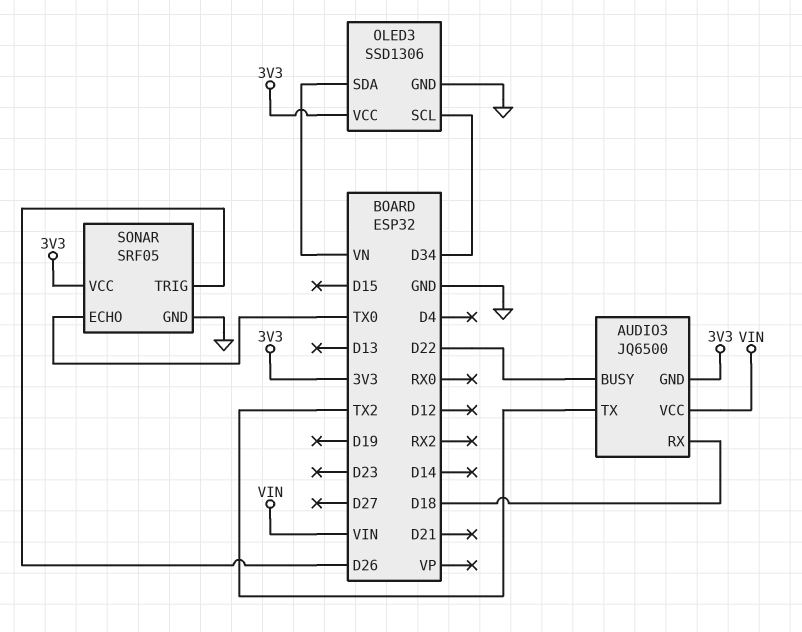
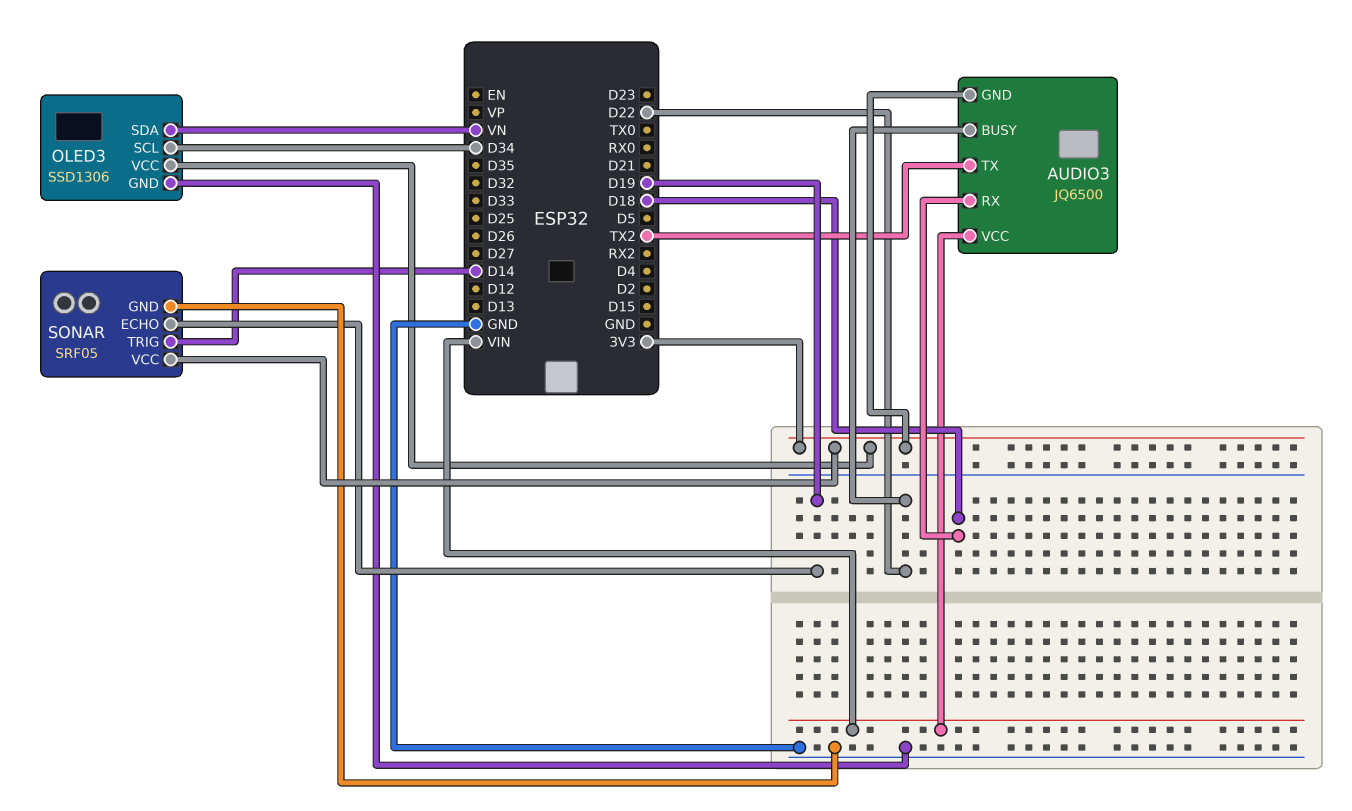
SONAR pin ECHO: TX0 -> D19
SONAR pin TRIG: D26 -> D14

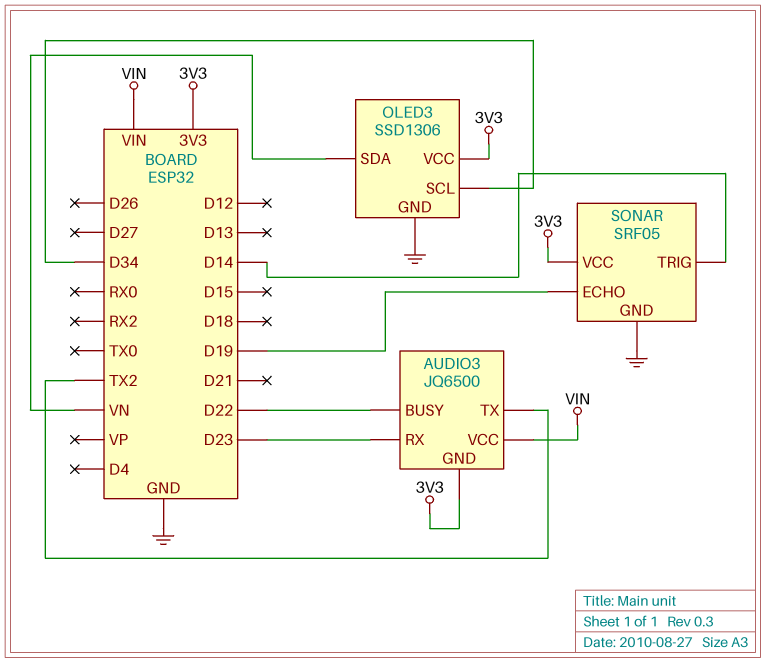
AUDIO3 pin RX: D18 -> D23

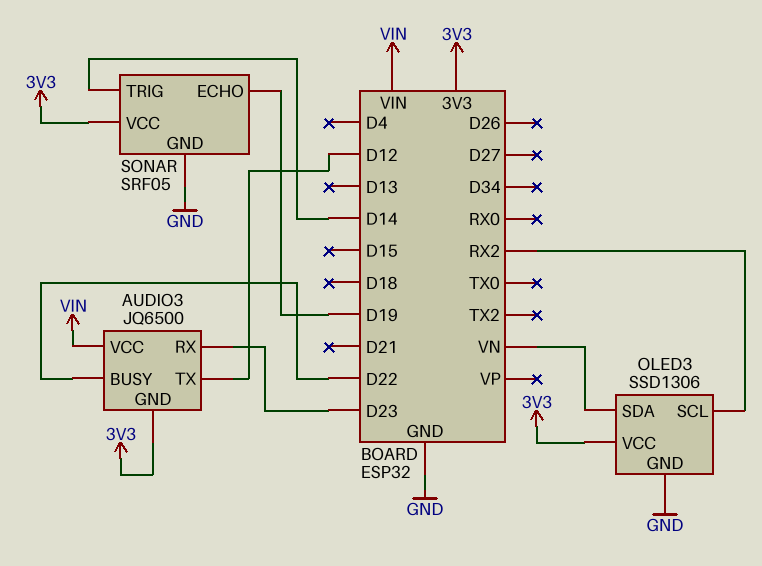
AUDIO3 pin TX: TX2 -> D12
OLED3 pin SCL: D34 -> RX2

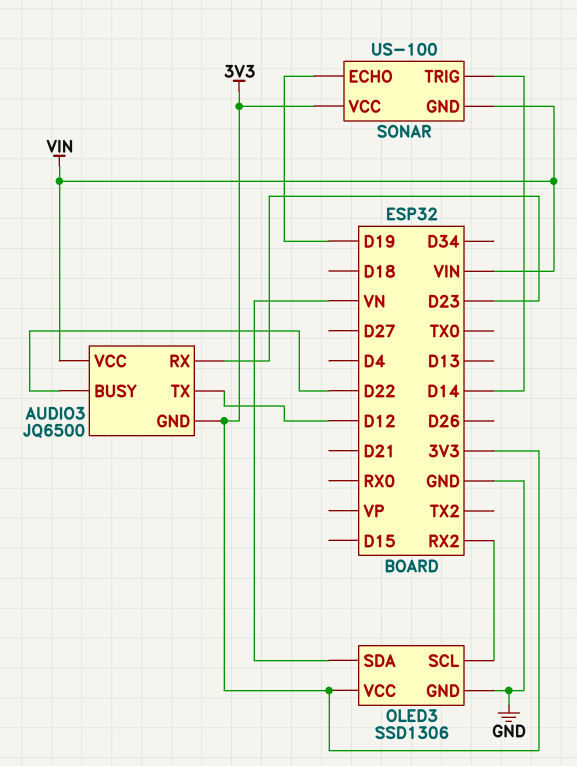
SONAR: SRF05 -> US-100
SONAR pin GND: GND -> VIN

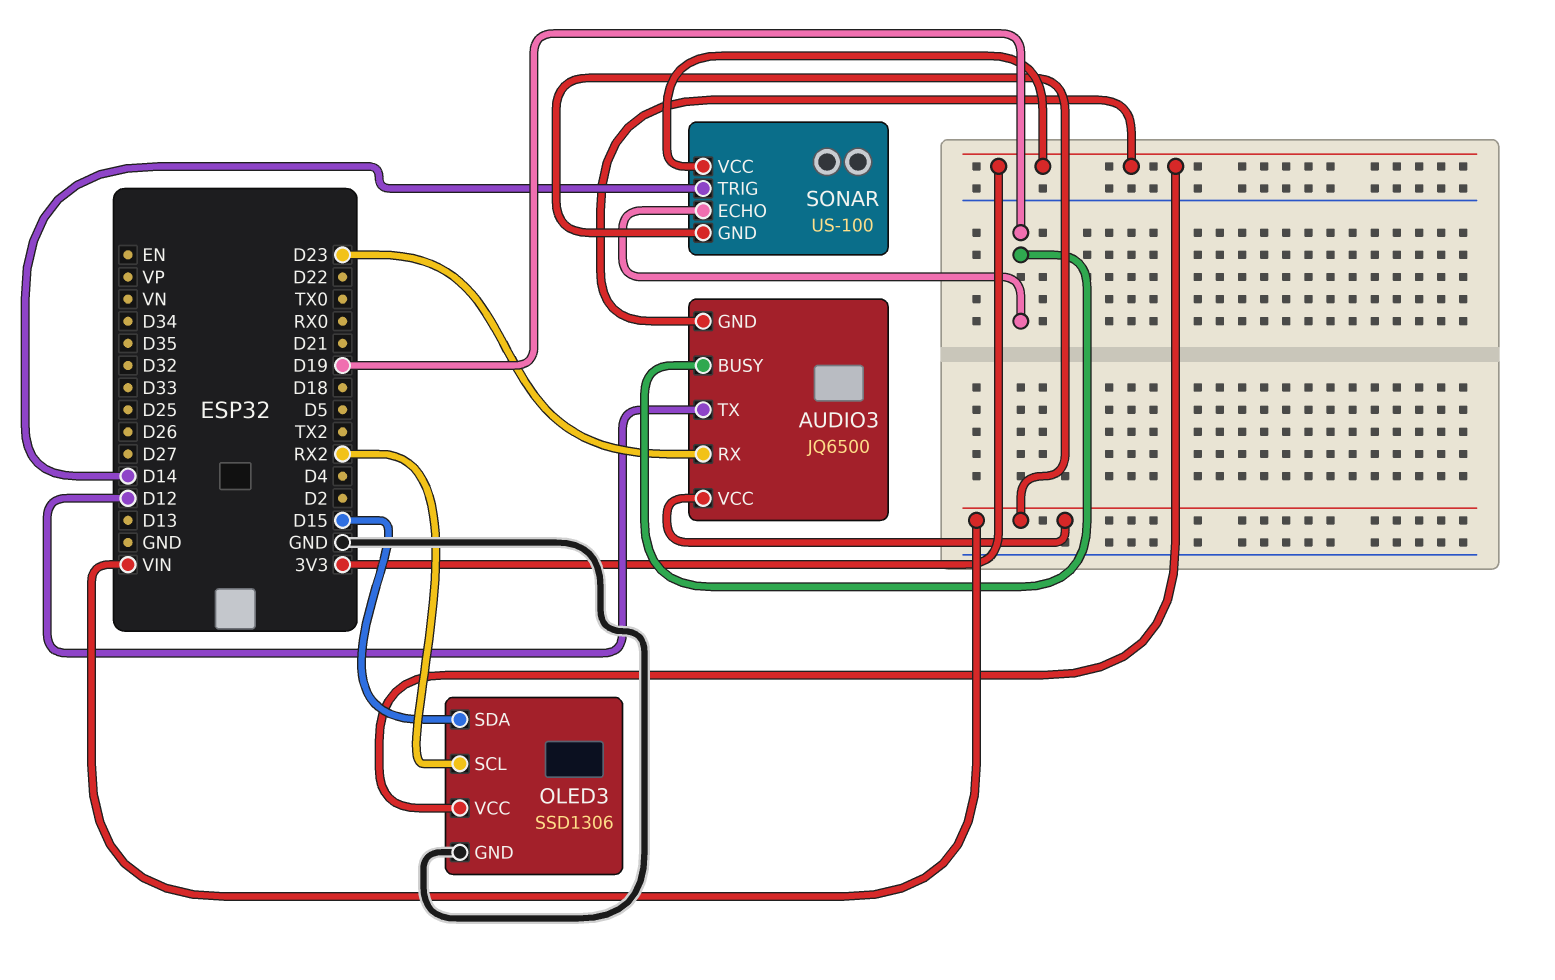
AUDIO3 pin BUSY: D22 -> D19
OLED3 pin SDA: VN -> D15

